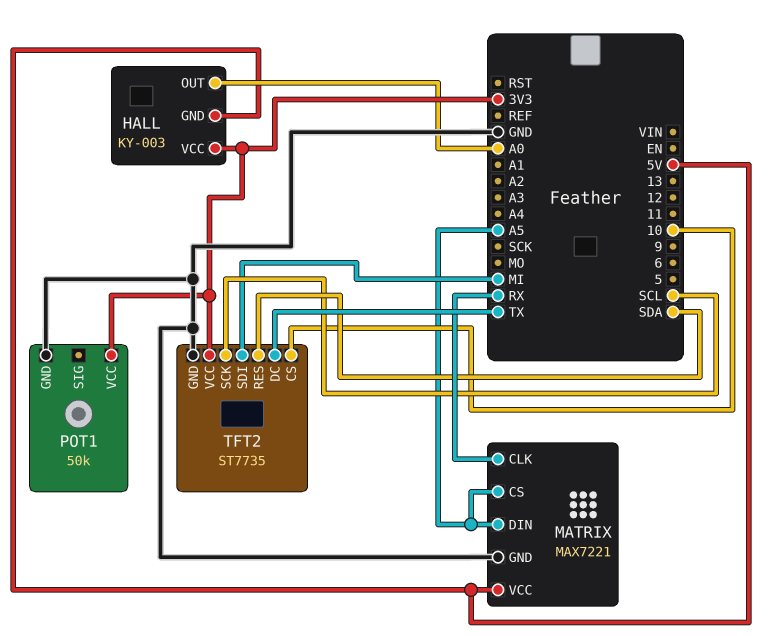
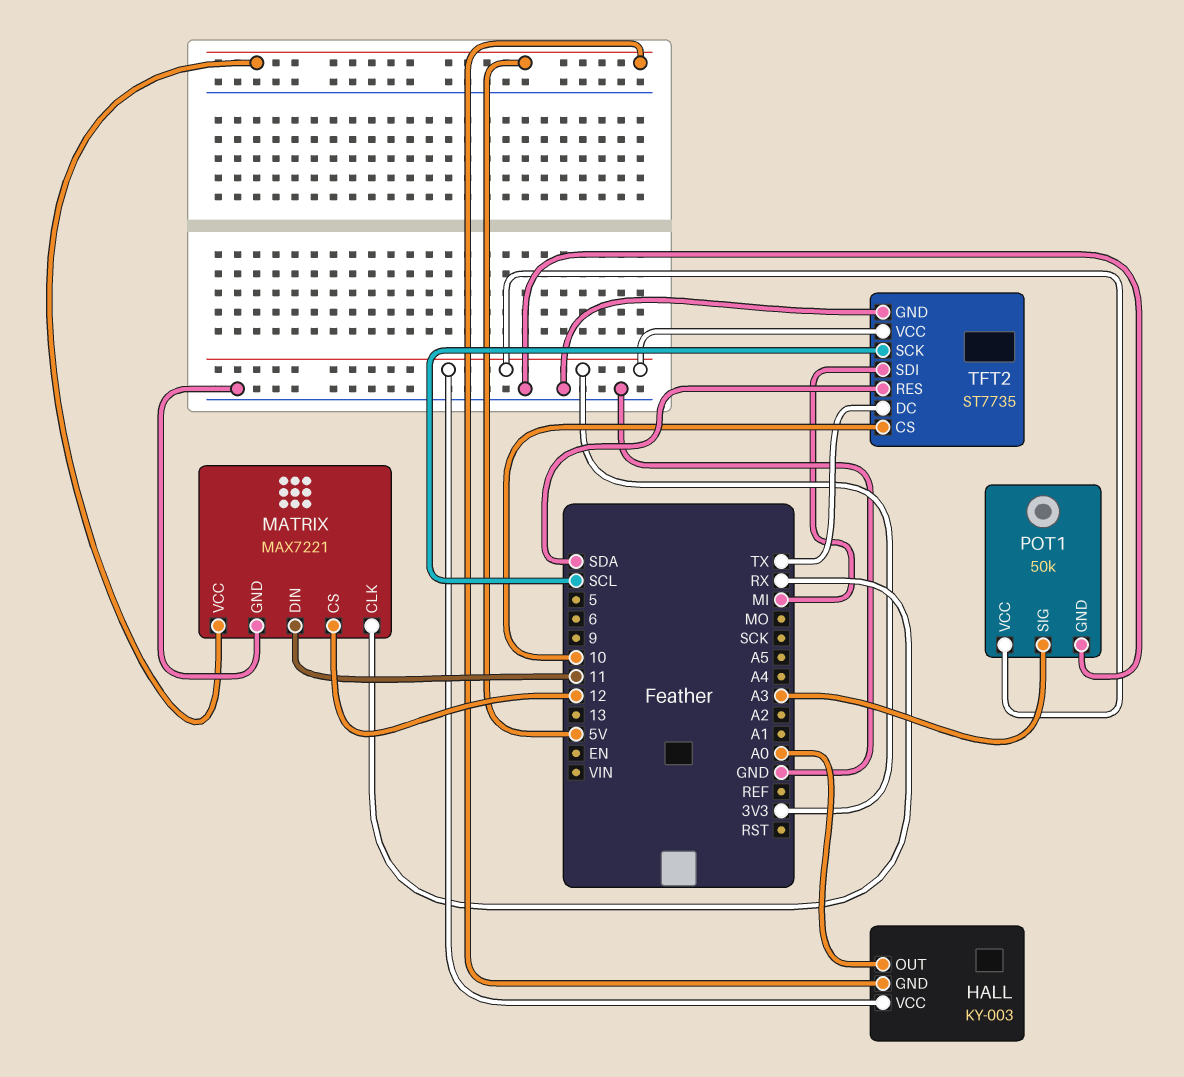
MATRIX pin CS: A5 -> 12
MATRIX pin DIN: A5 -> 11
POT1 pin SIG: none -> A3

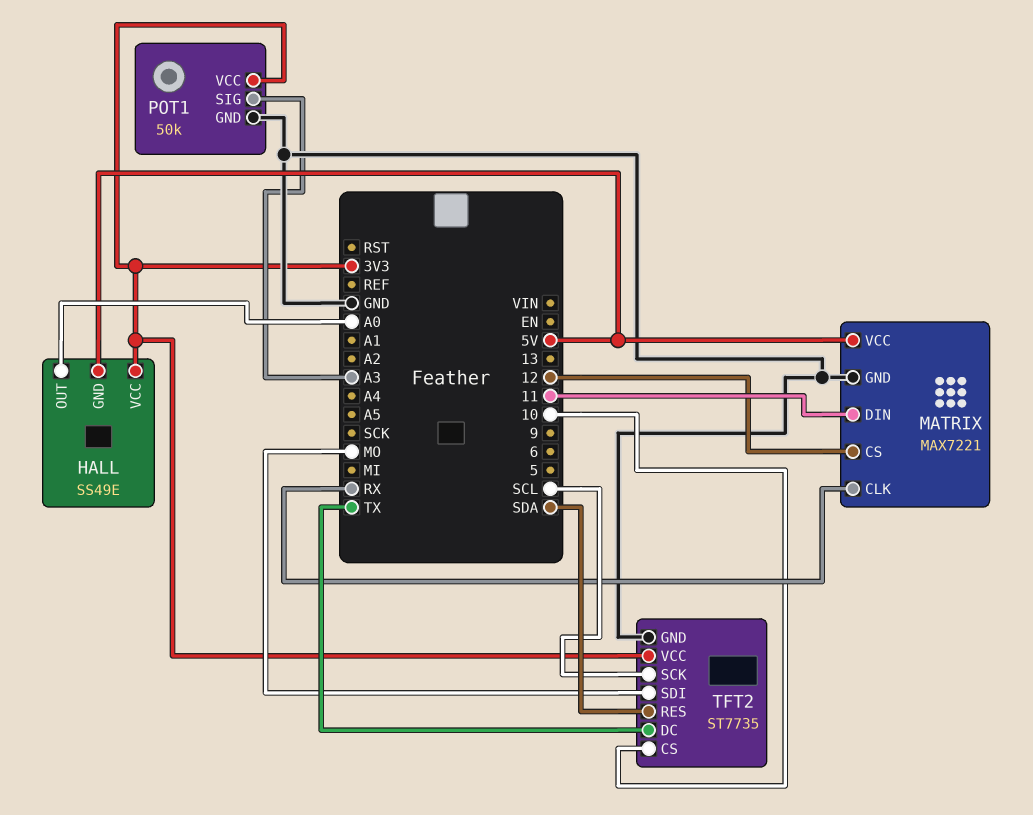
HALL: KY-003 -> SS49E
TFT2 pin SDI: MI -> MO

